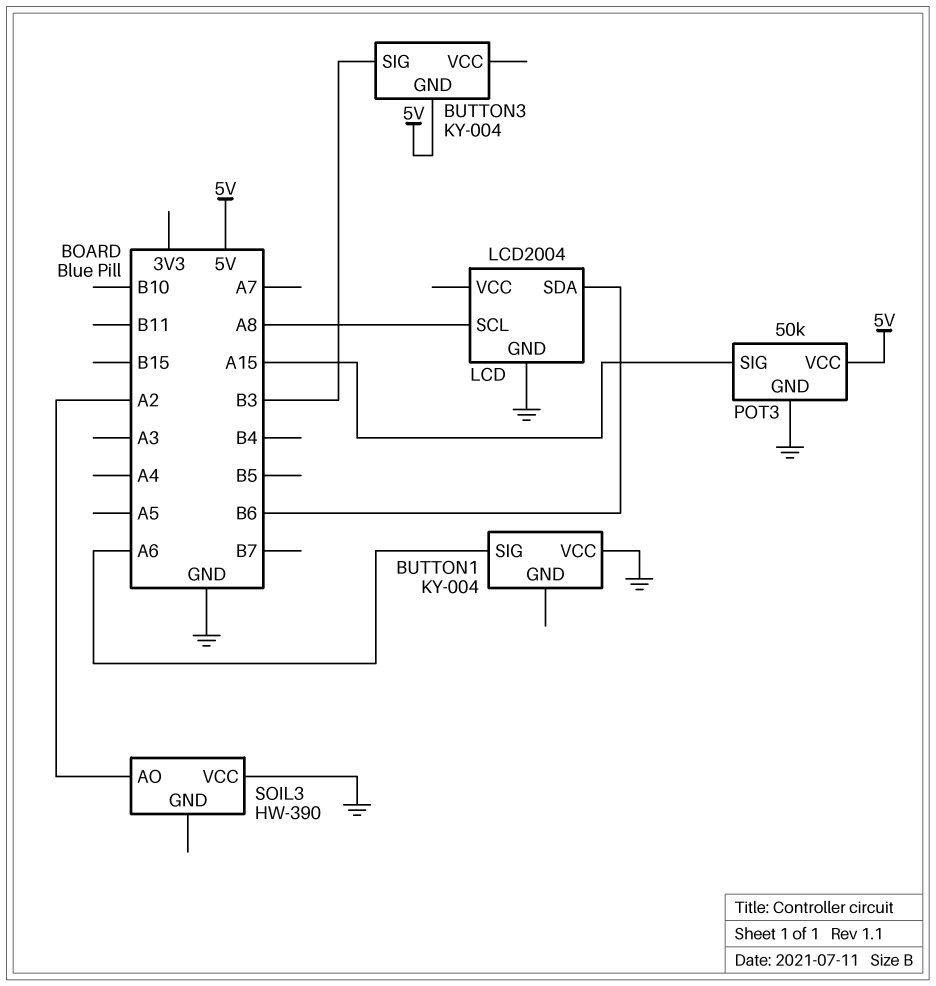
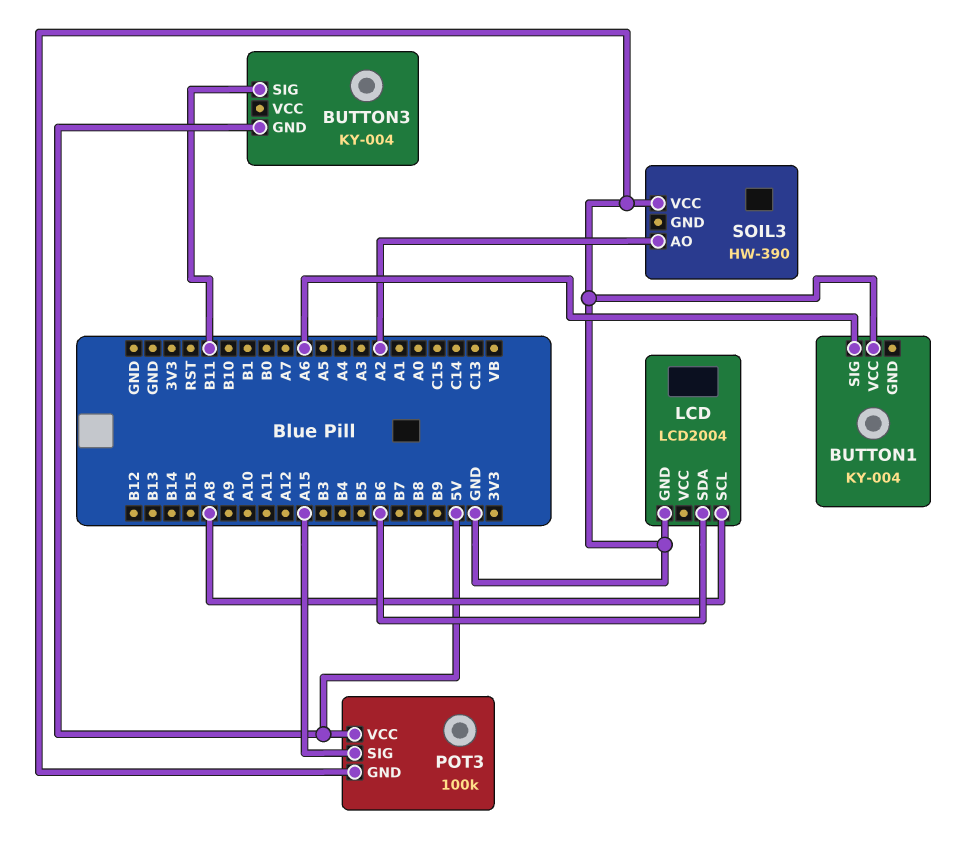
BUTTON3 pin SIG: B3 -> B11
POT3: 50k -> 100k

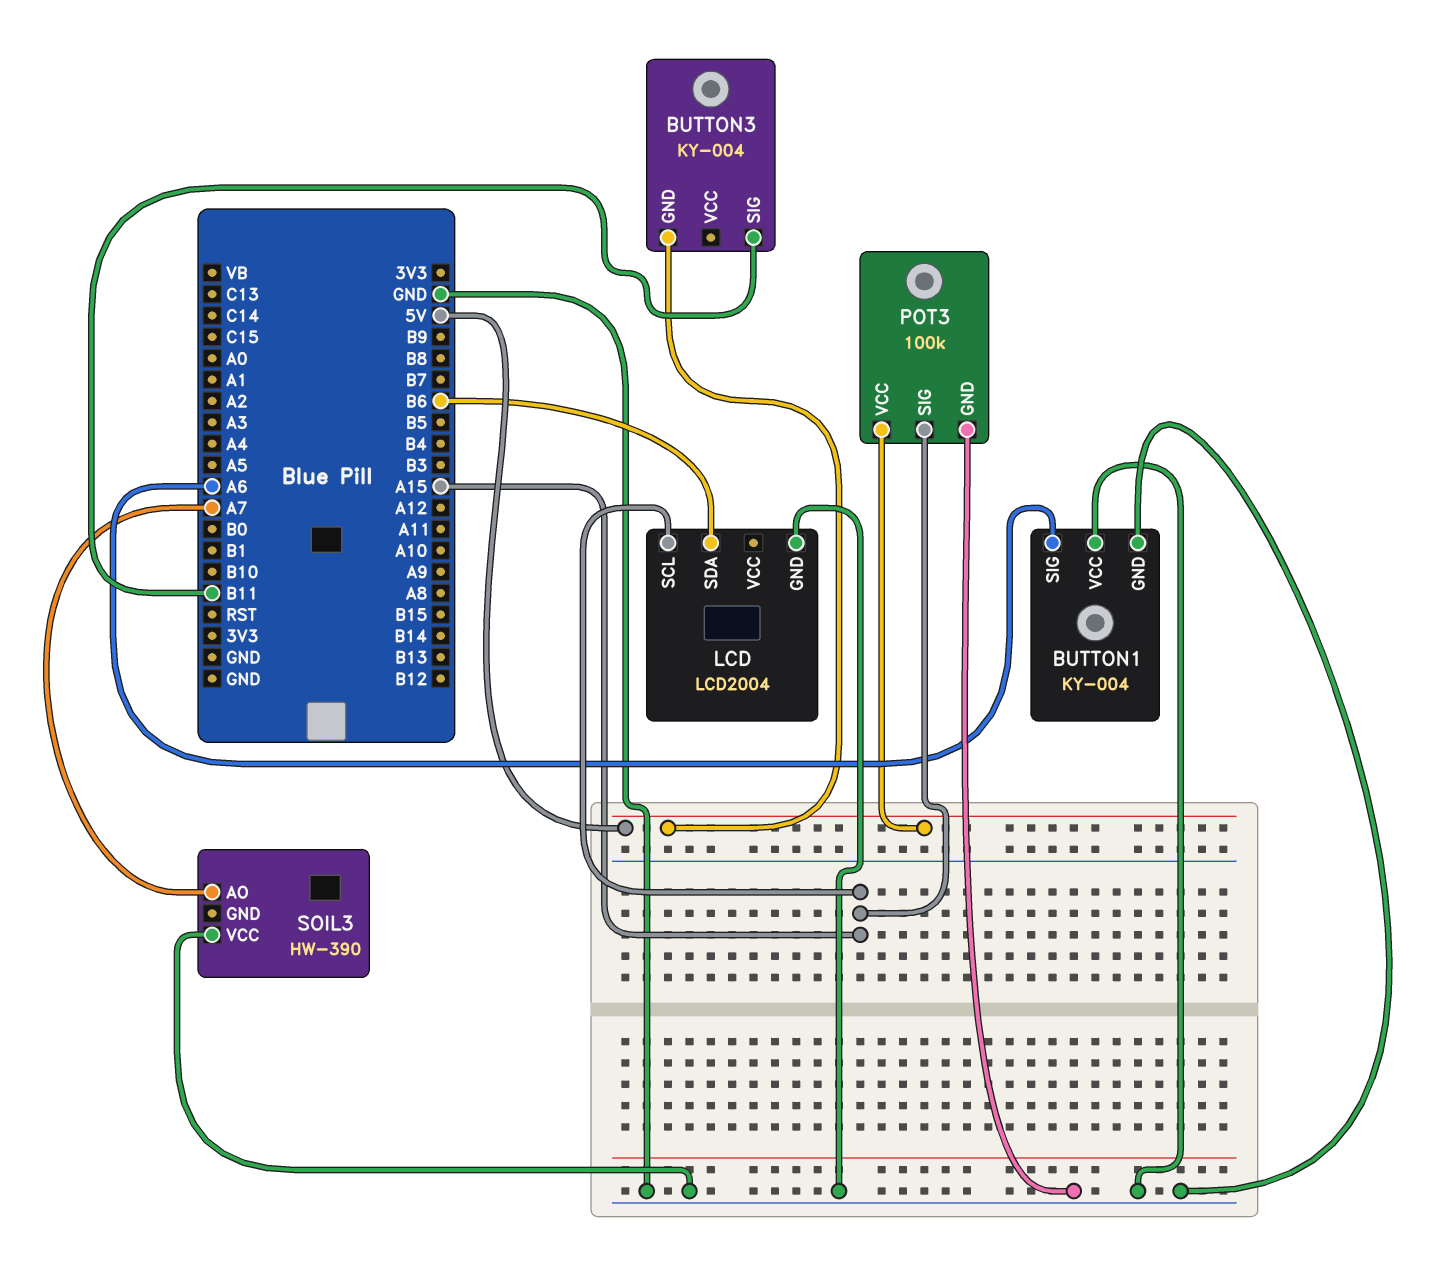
BUTTON1 pin GND: none -> GND
LCD pin SCL: A8 -> A15
SOIL3 pin AO: A2 -> A7

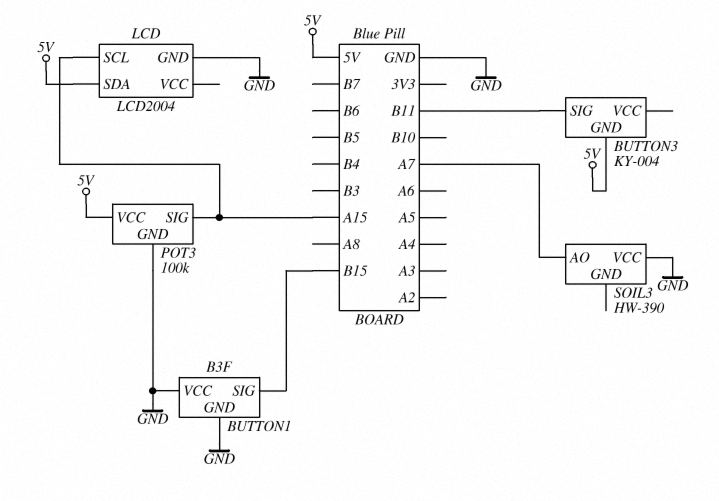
BUTTON1: KY-004 -> B3F
BUTTON1 pin SIG: A6 -> B15
LCD pin SDA: B6 -> 5V

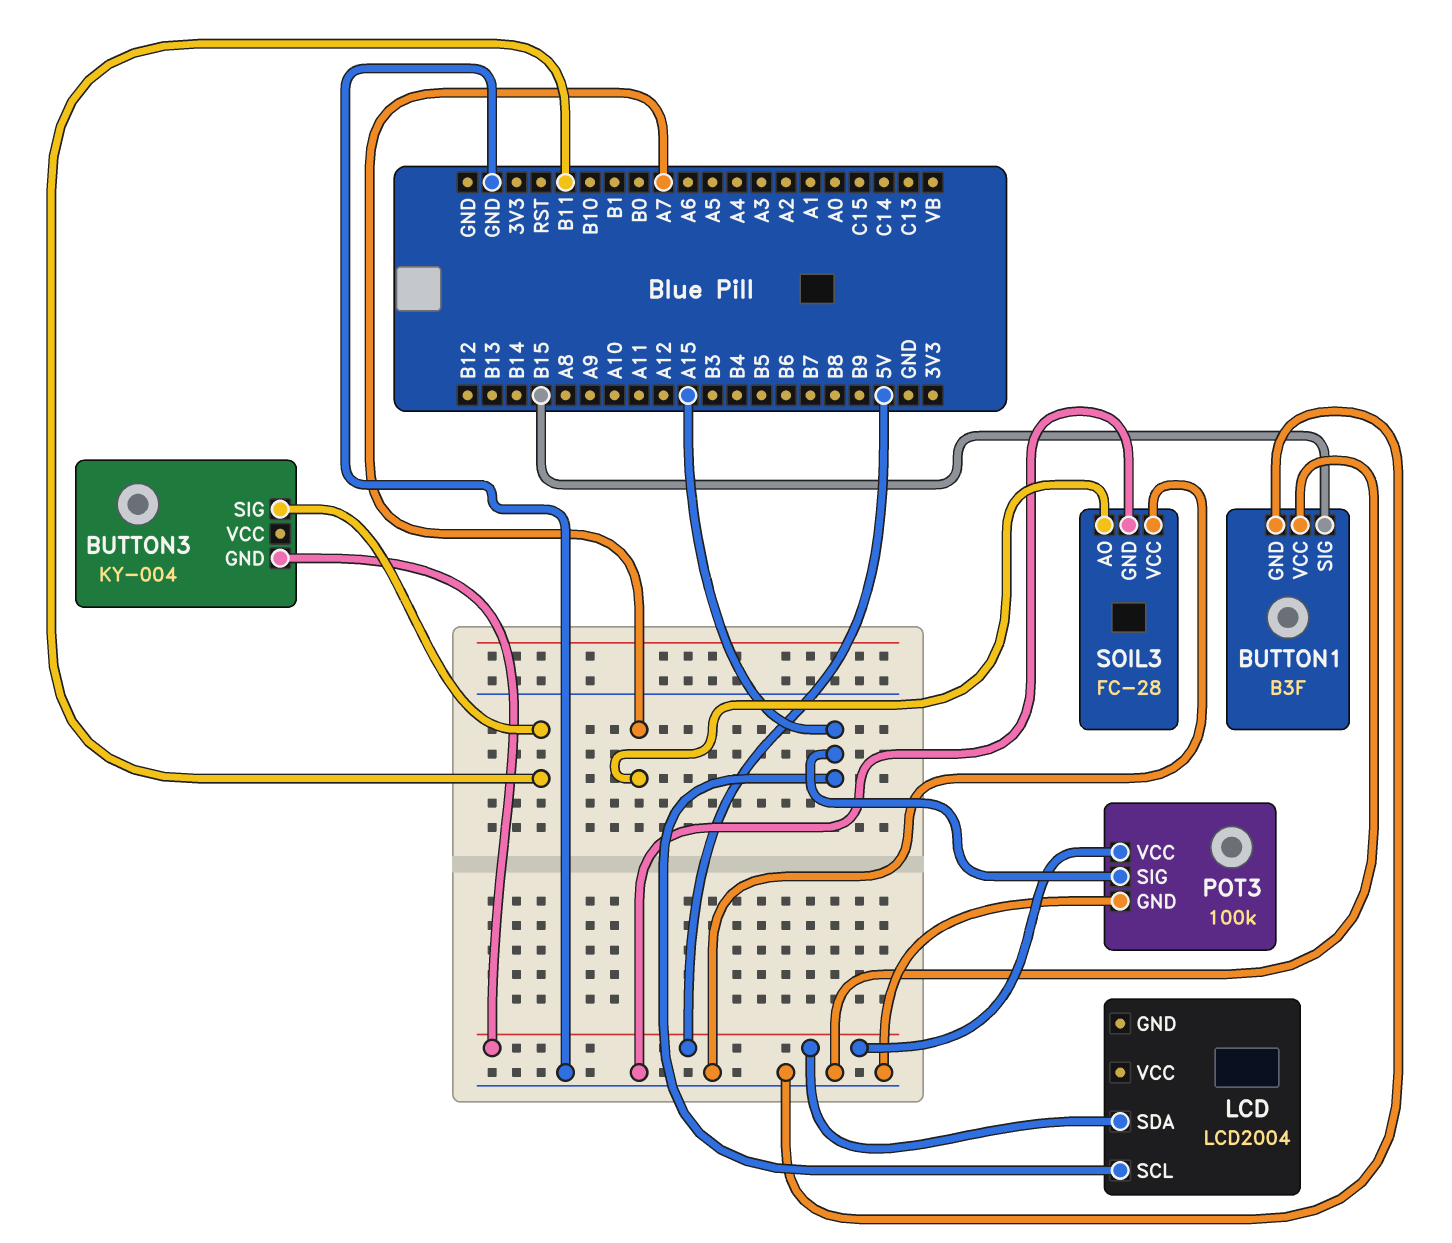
LCD pin GND: GND -> none
SOIL3: HW-390 -> FC-28
SOIL3 pin GND: none -> GND

